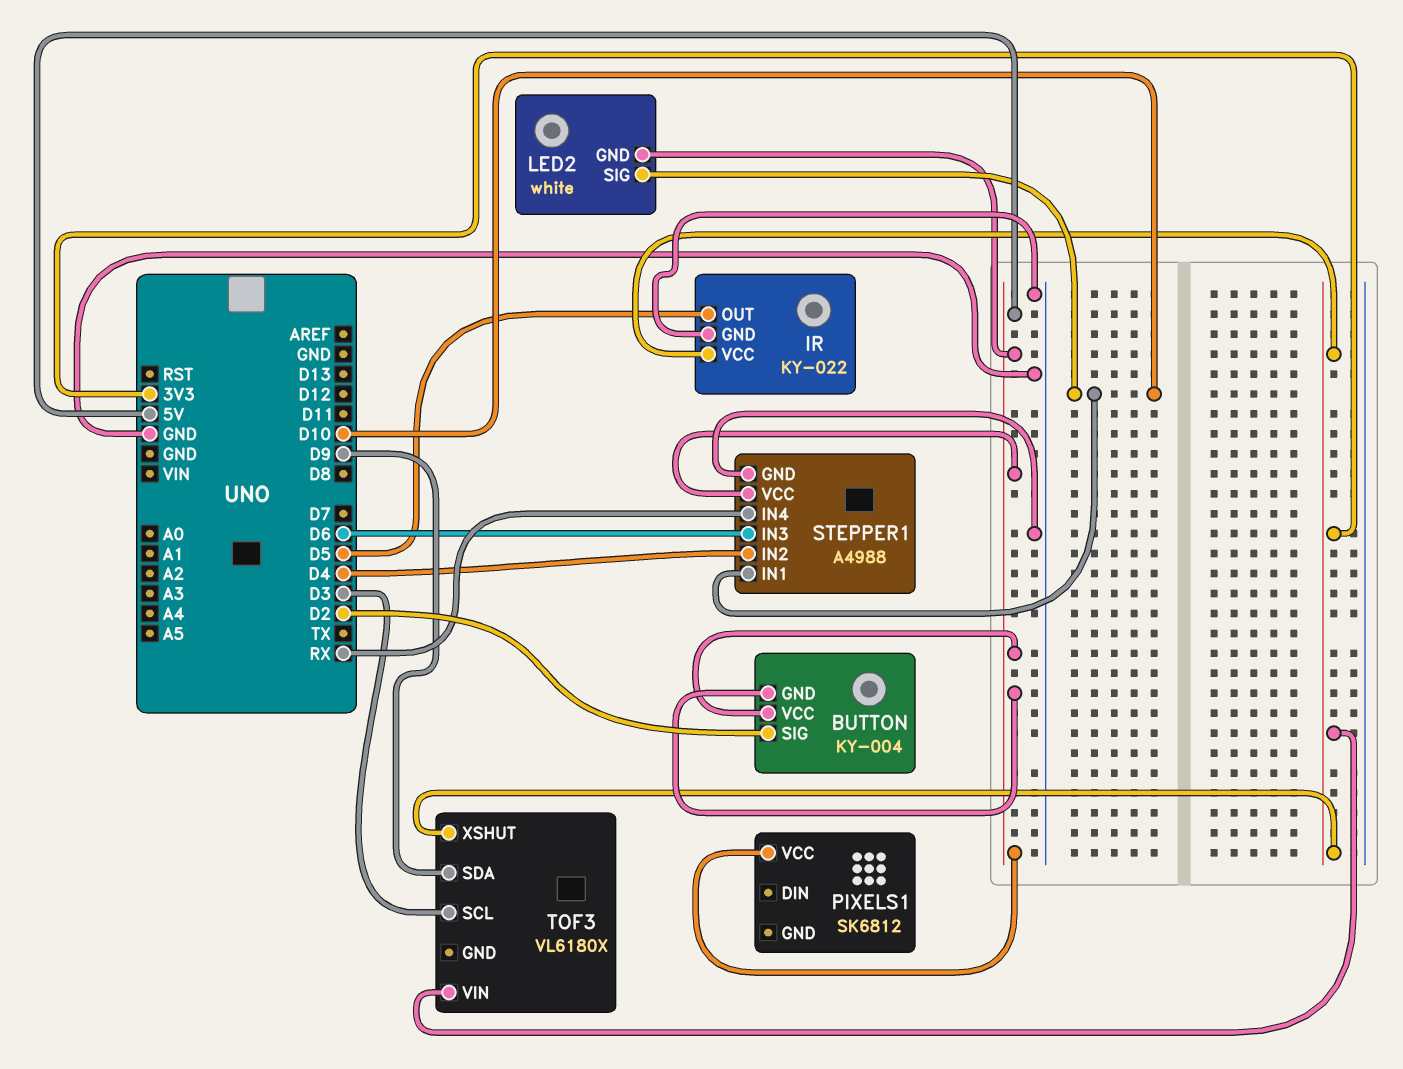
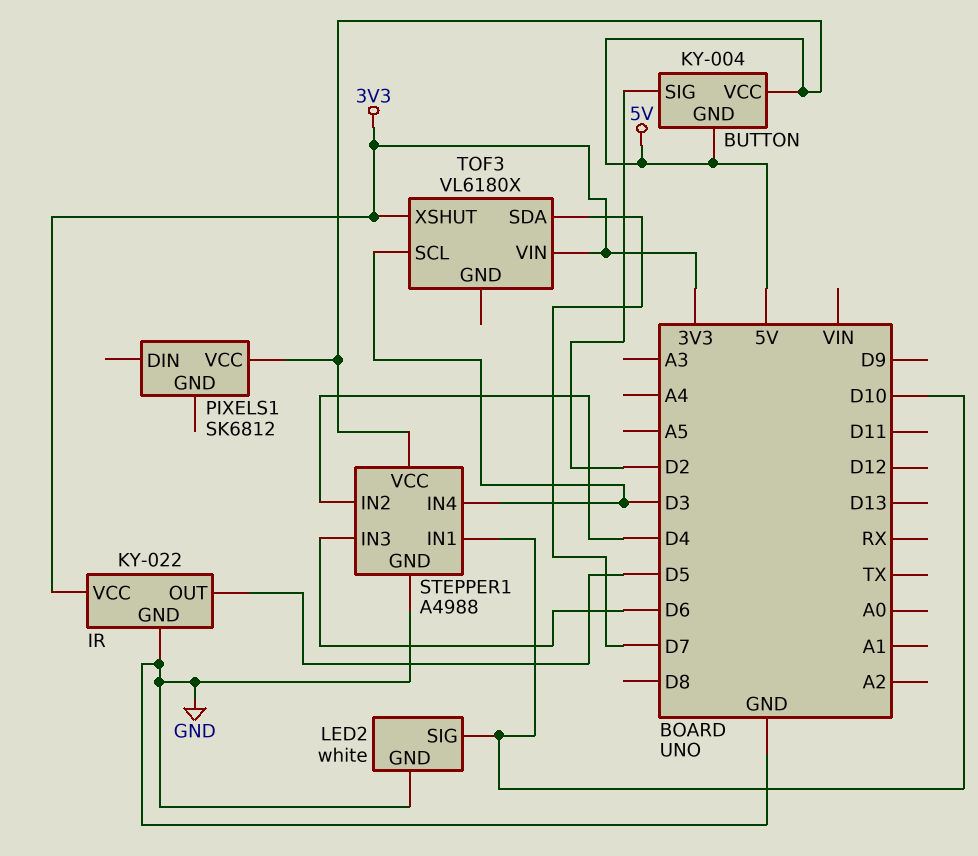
LED2 pin GND: 5V -> GND
STEPPER1 pin IN4: RX -> D3
TOF3 pin SDA: D9 -> D7

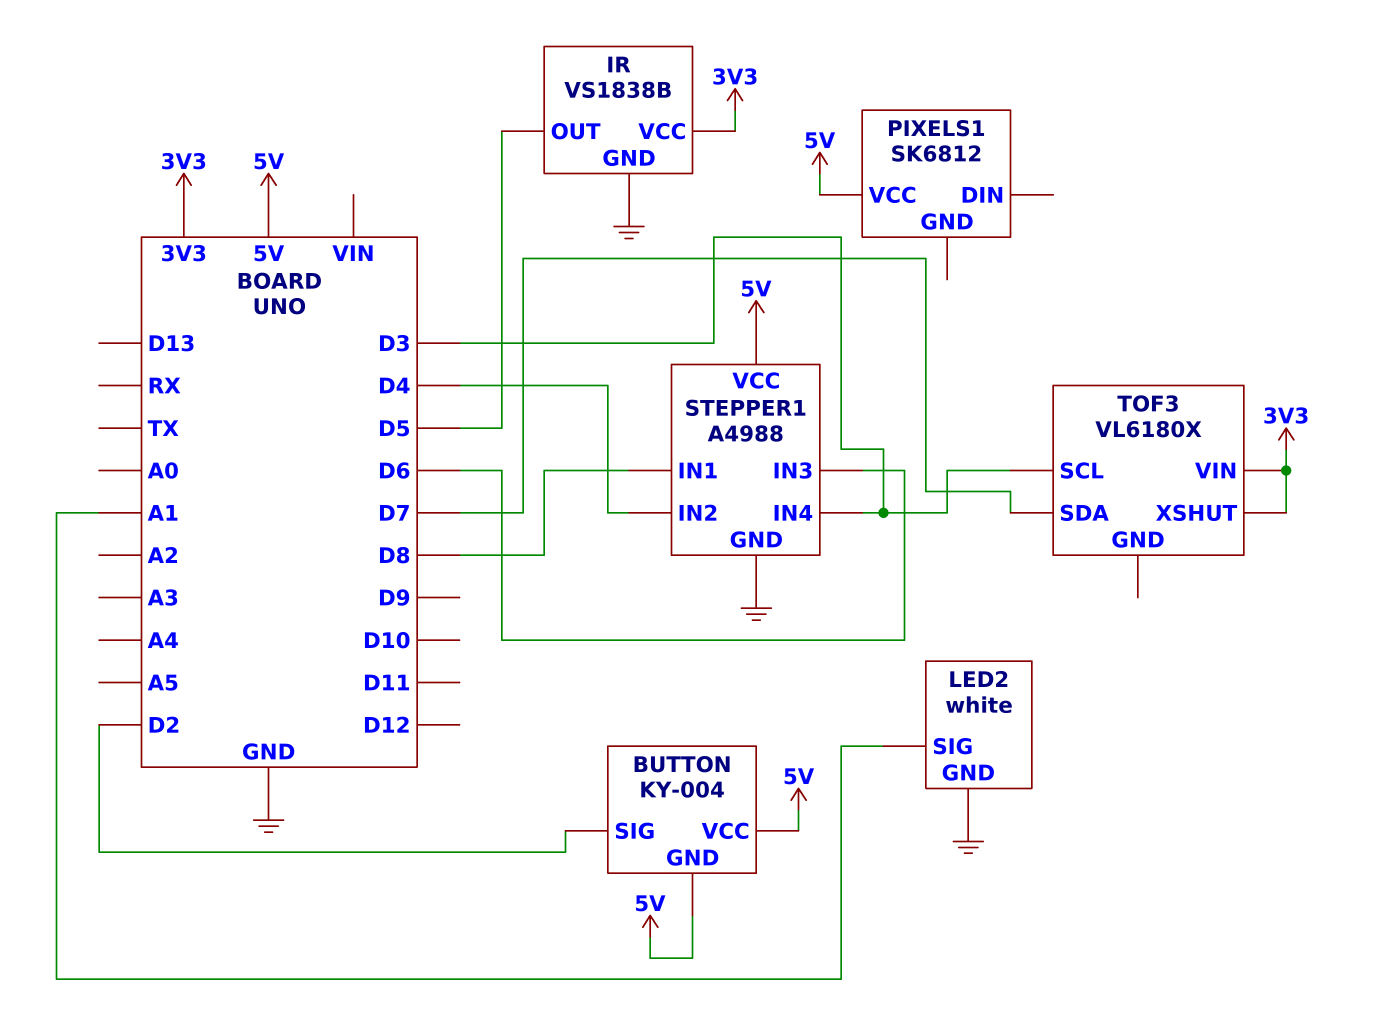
IR: KY-022 -> VS1838B
LED2 pin SIG: D10 -> A1
STEPPER1 pin IN1: D10 -> D8

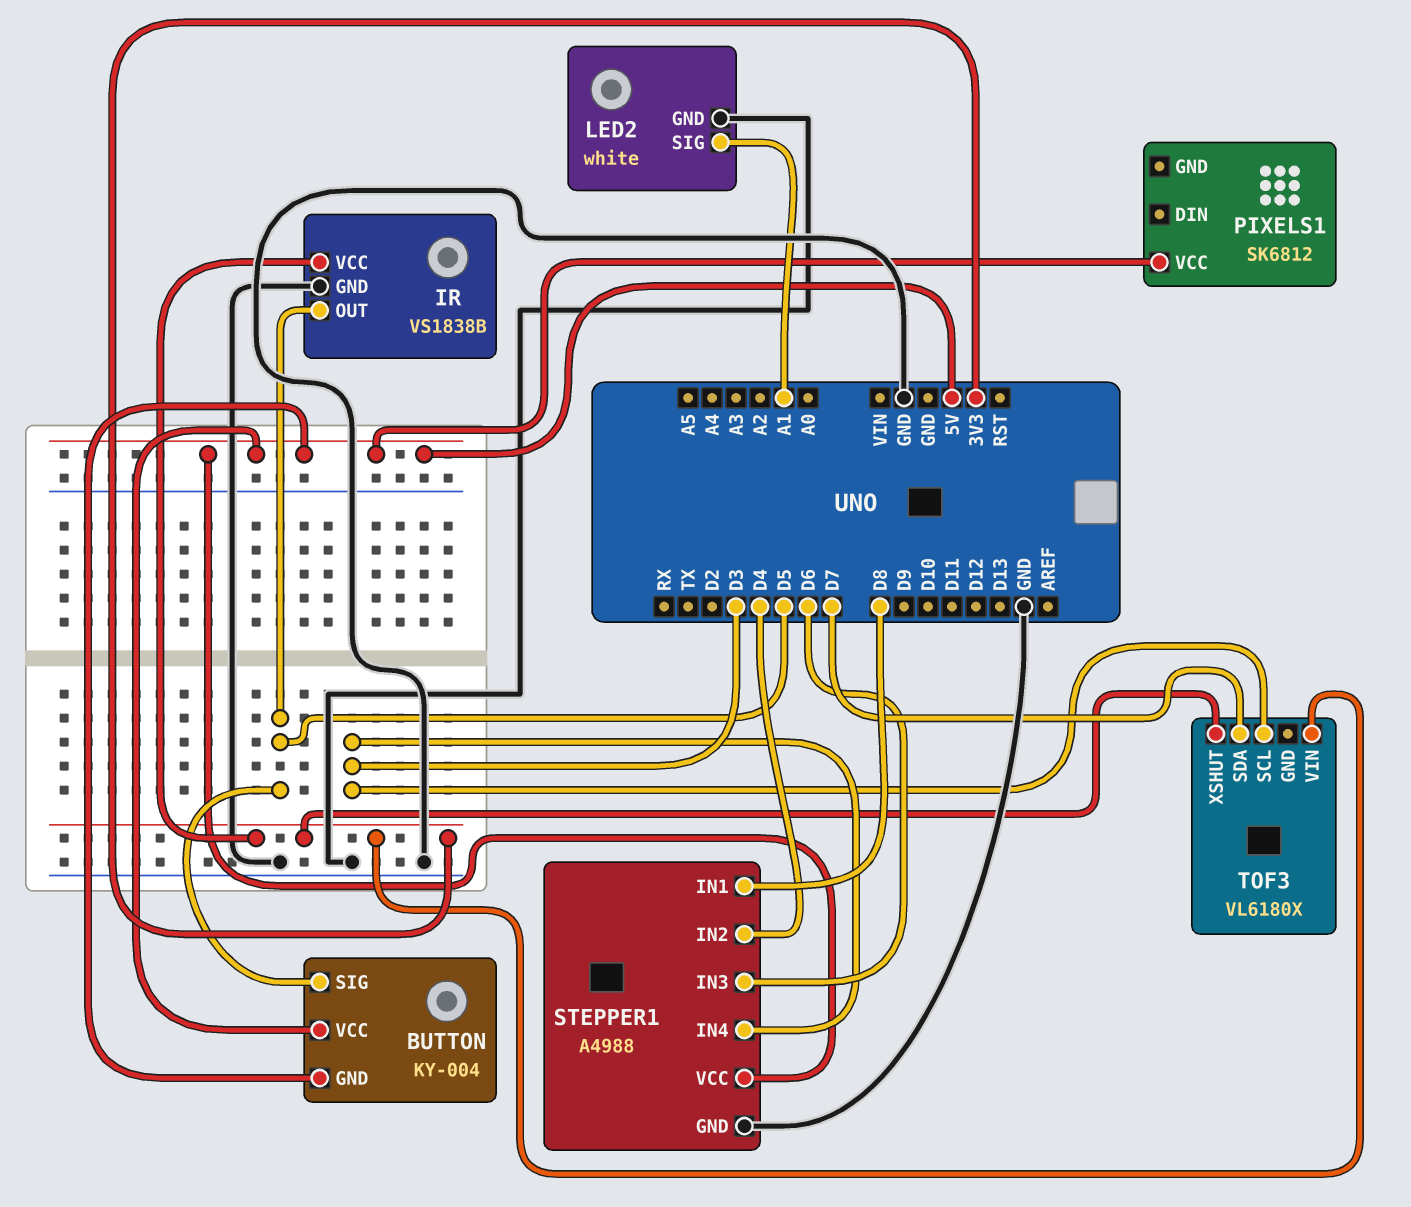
BUTTON pin SIG: D2 -> D5

